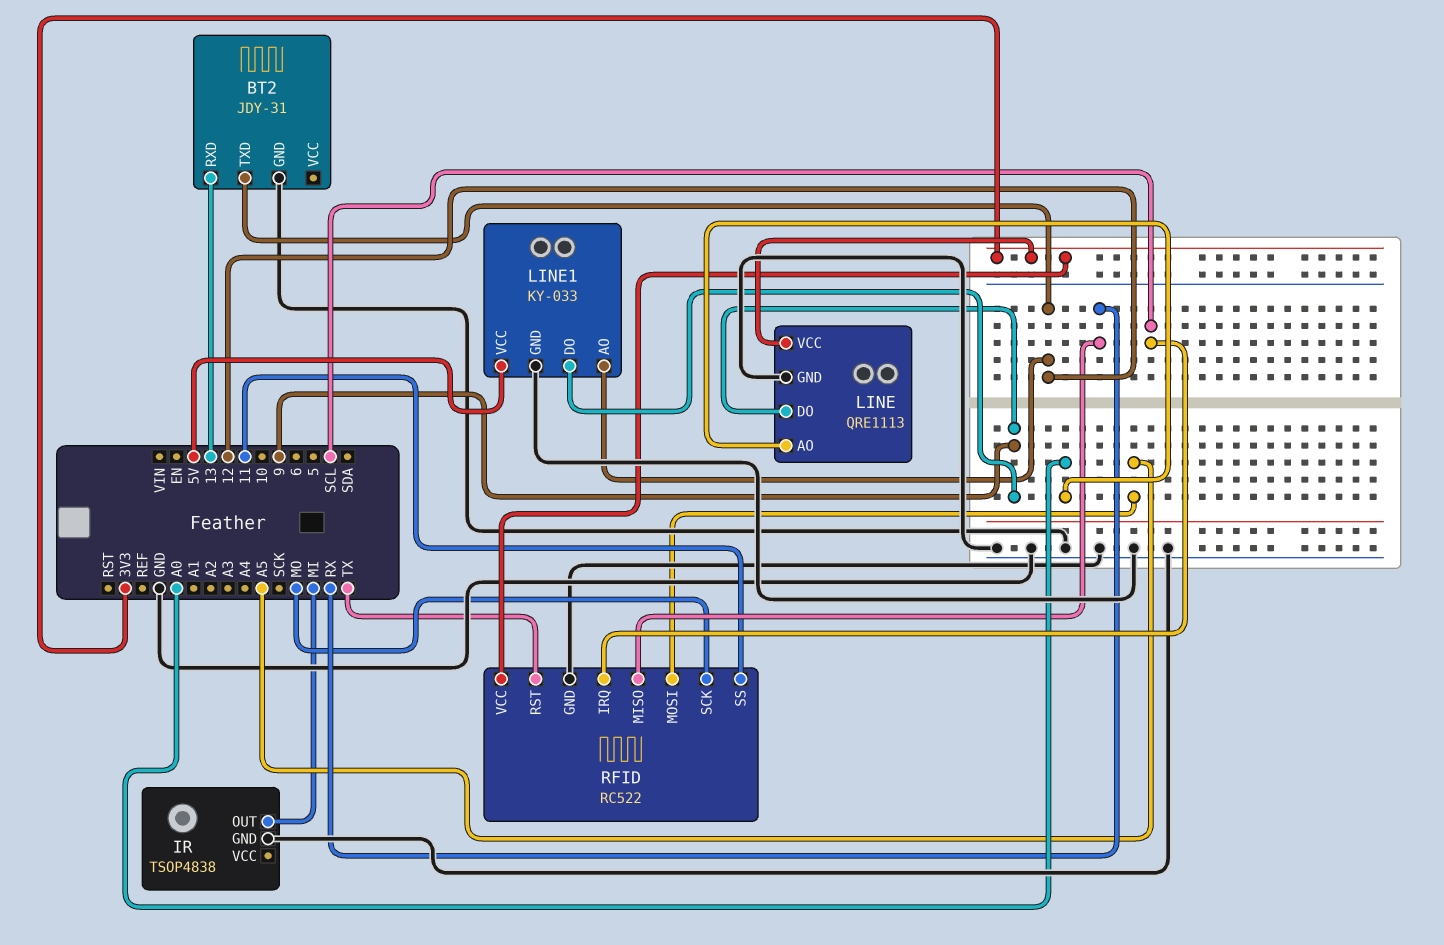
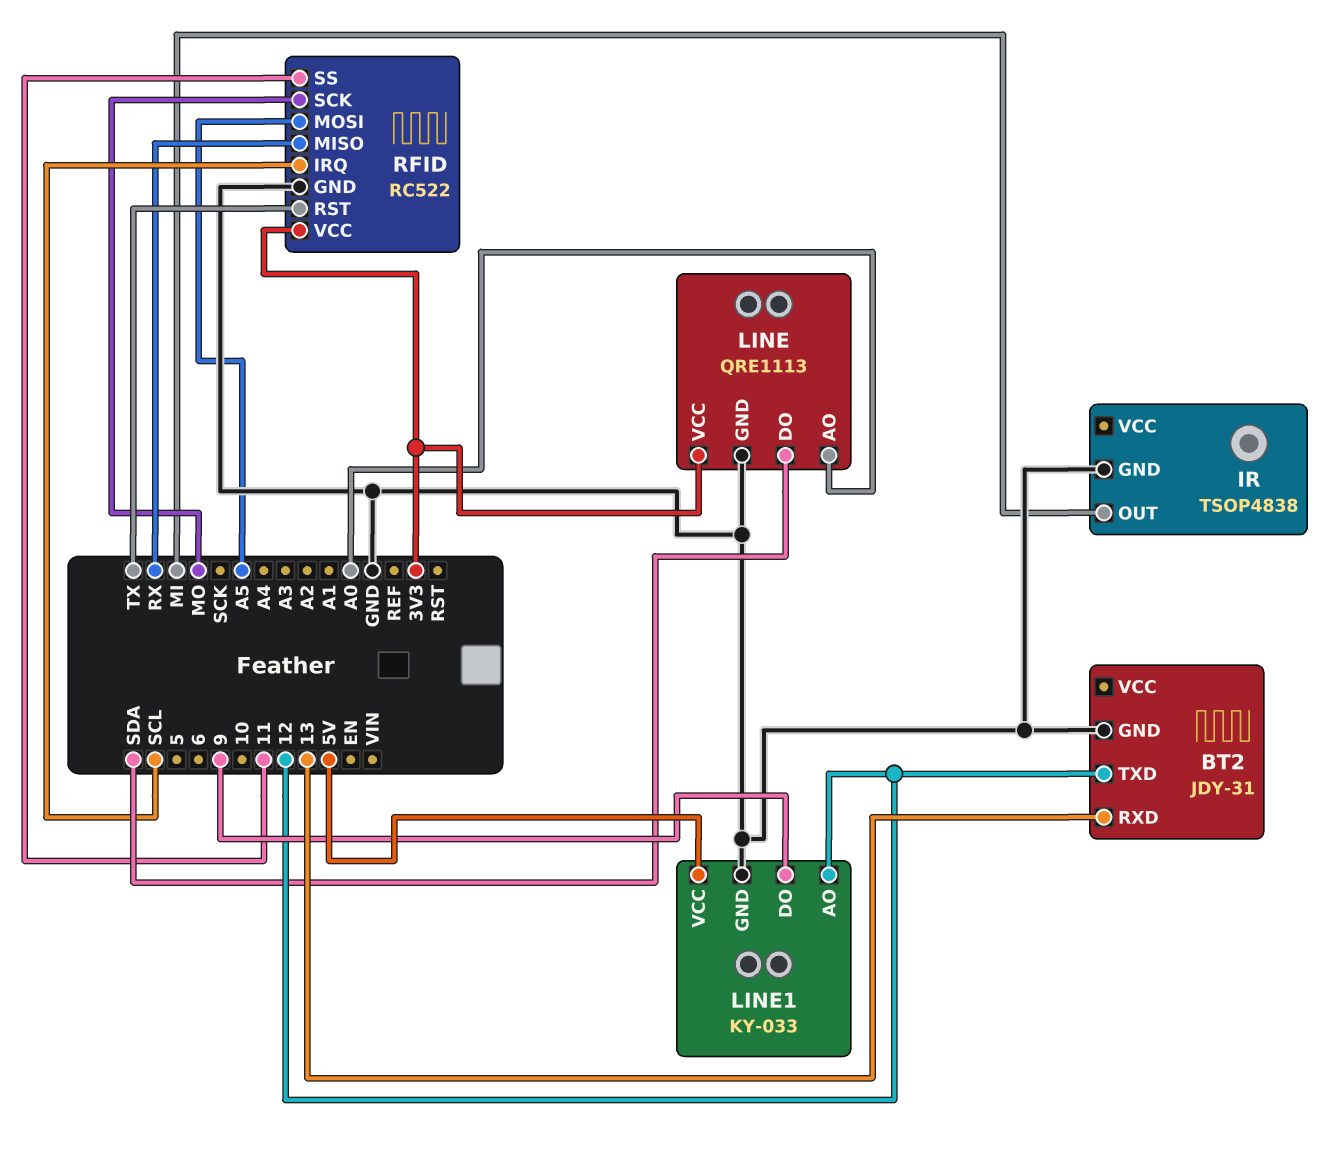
LINE pin DO: 9 -> SDA

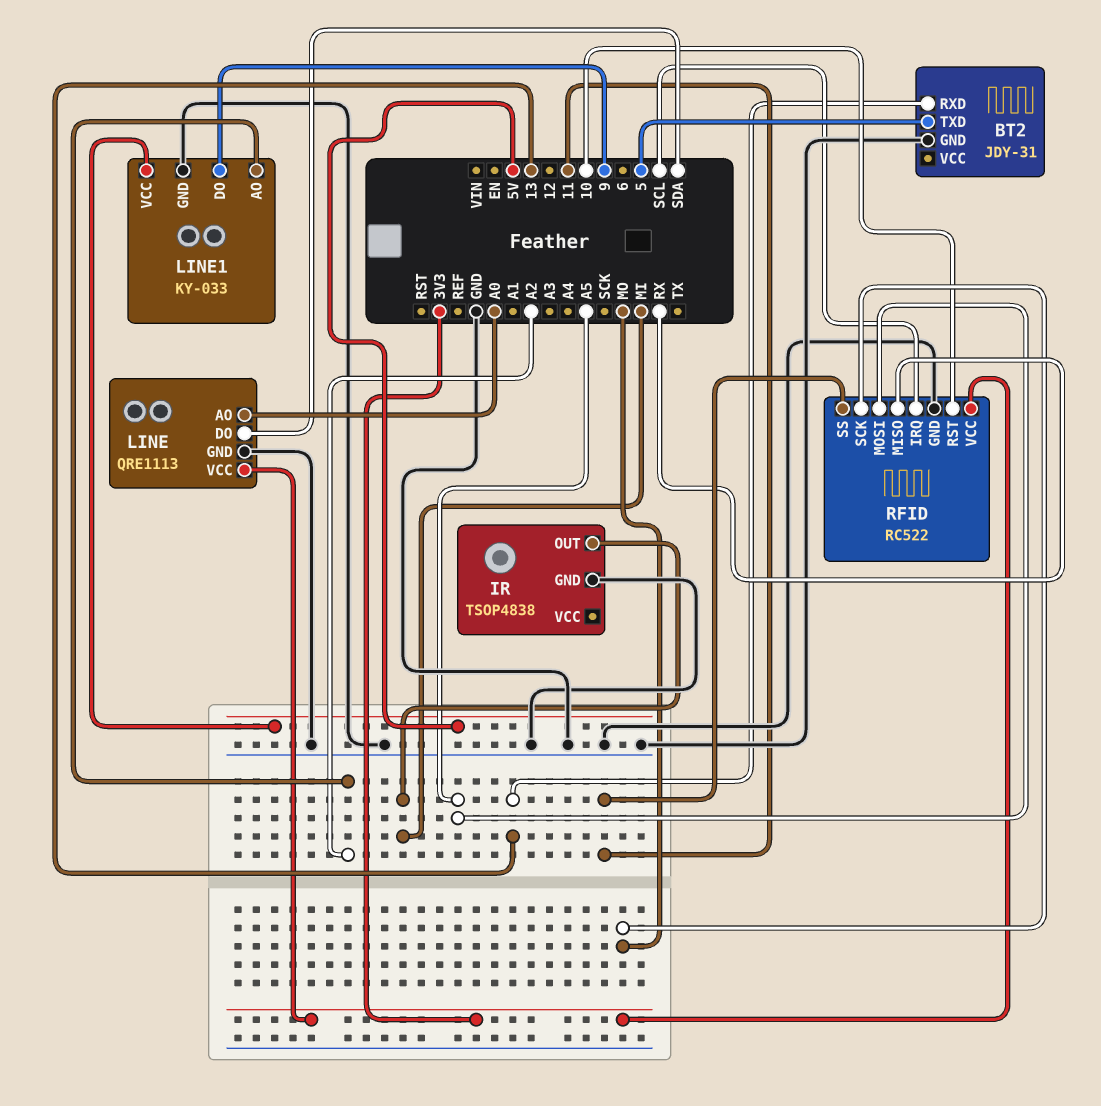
BT2 pin TXD: 12 -> 5
LINE1 pin AO: 12 -> A2
RFID pin RST: TX -> 10

